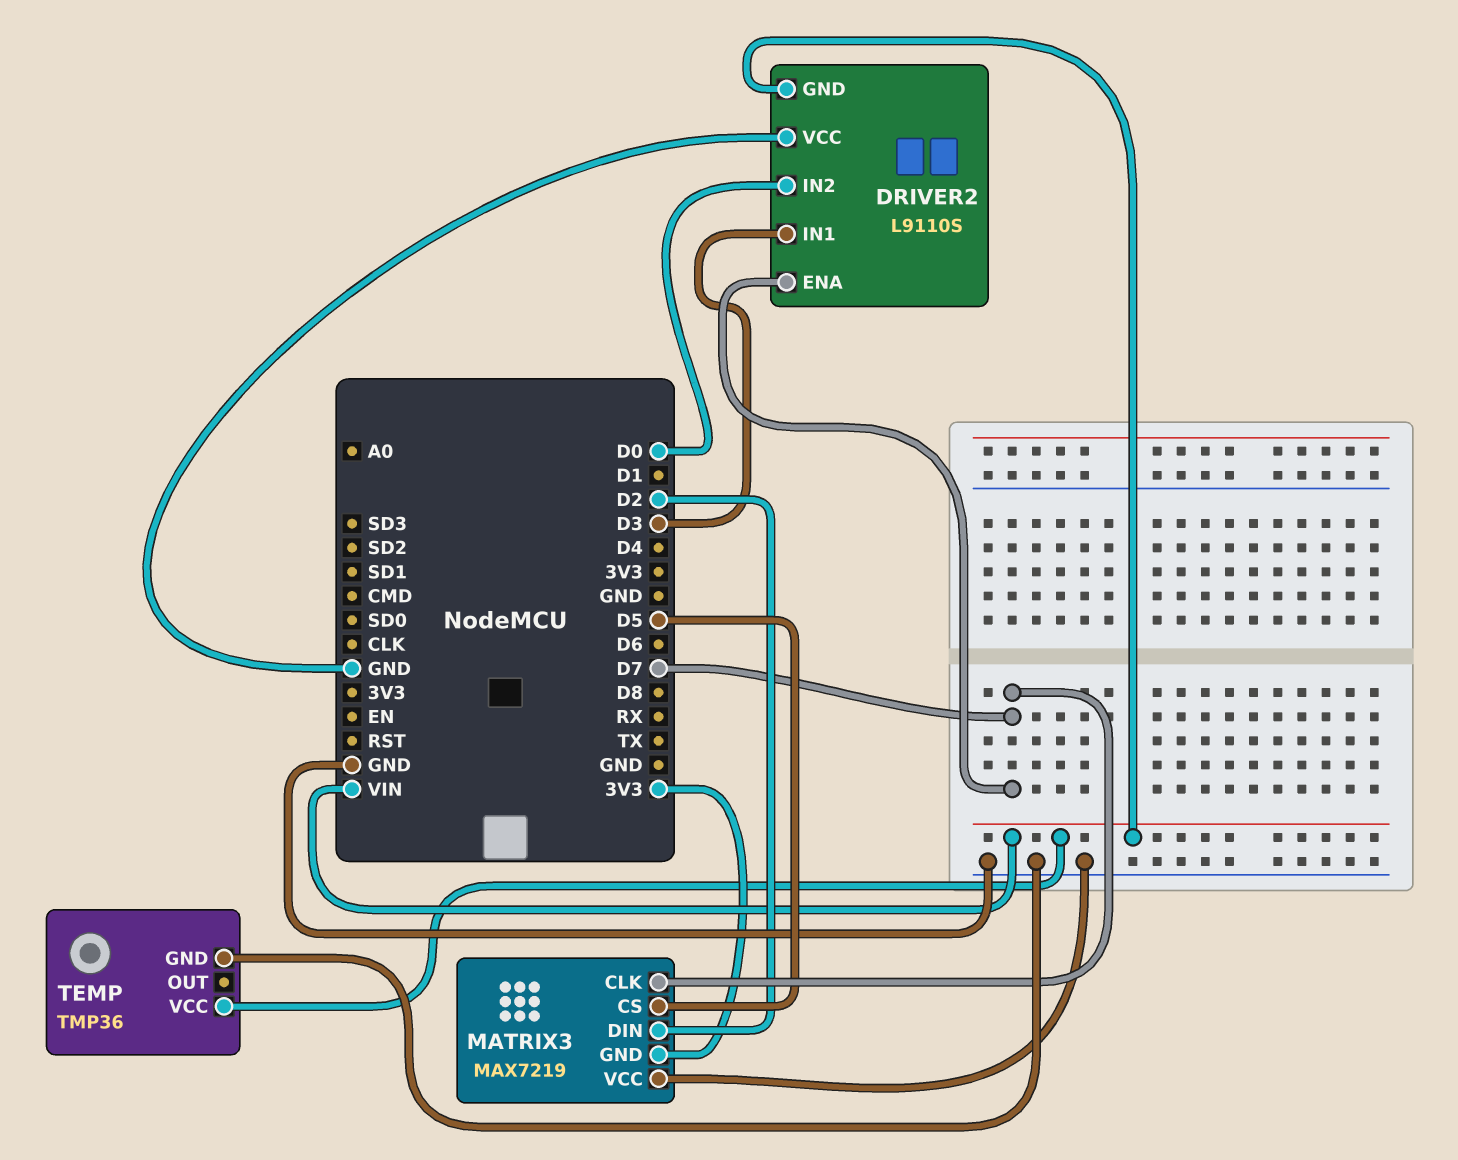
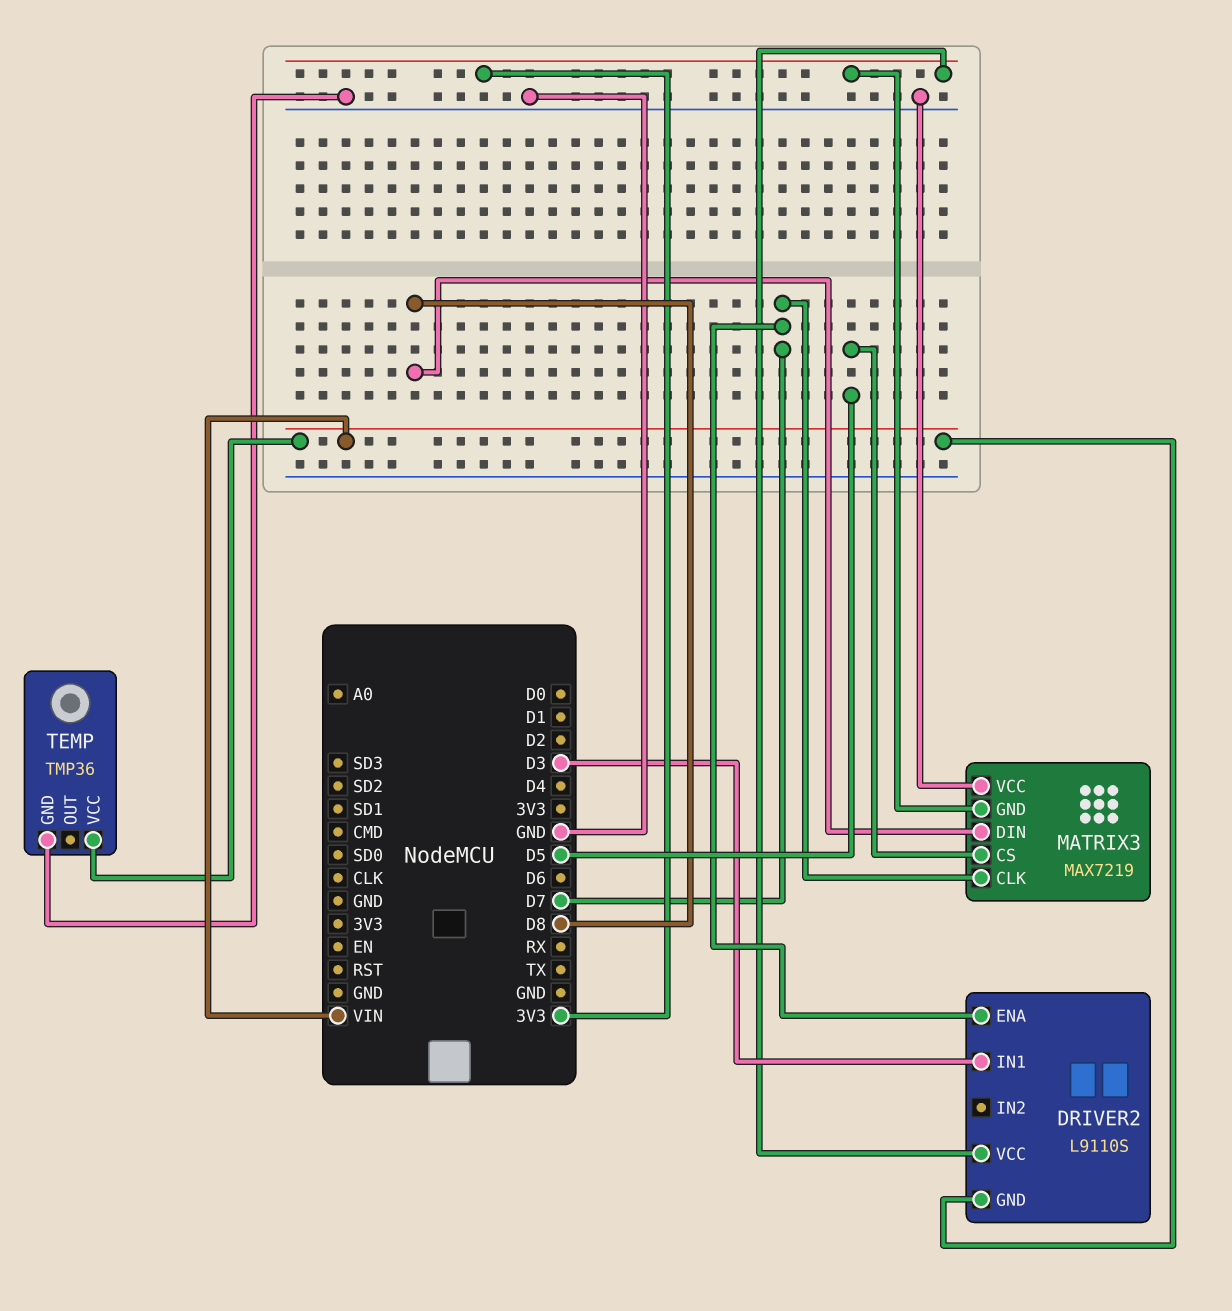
DRIVER2 pin IN2: D0 -> none
DRIVER2 pin VCC: GND -> 3V3
MATRIX3 pin DIN: D2 -> D8

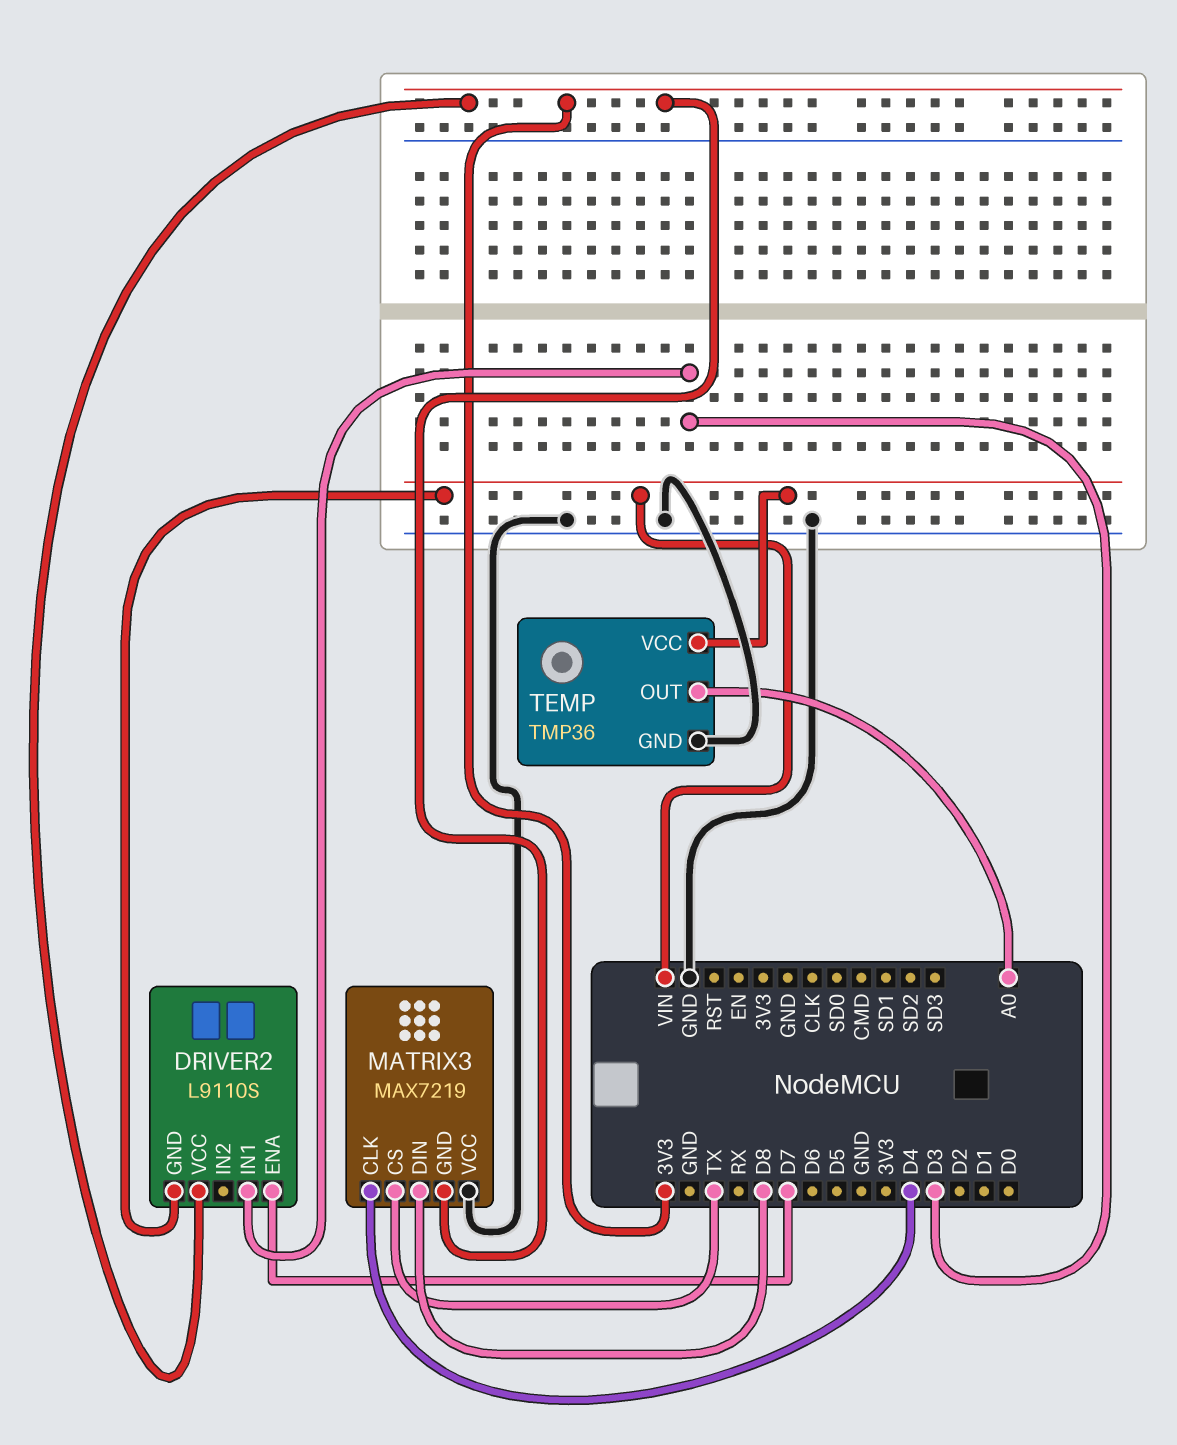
MATRIX3 pin CLK: D7 -> D4
MATRIX3 pin CS: D5 -> TX
TEMP pin OUT: none -> A0

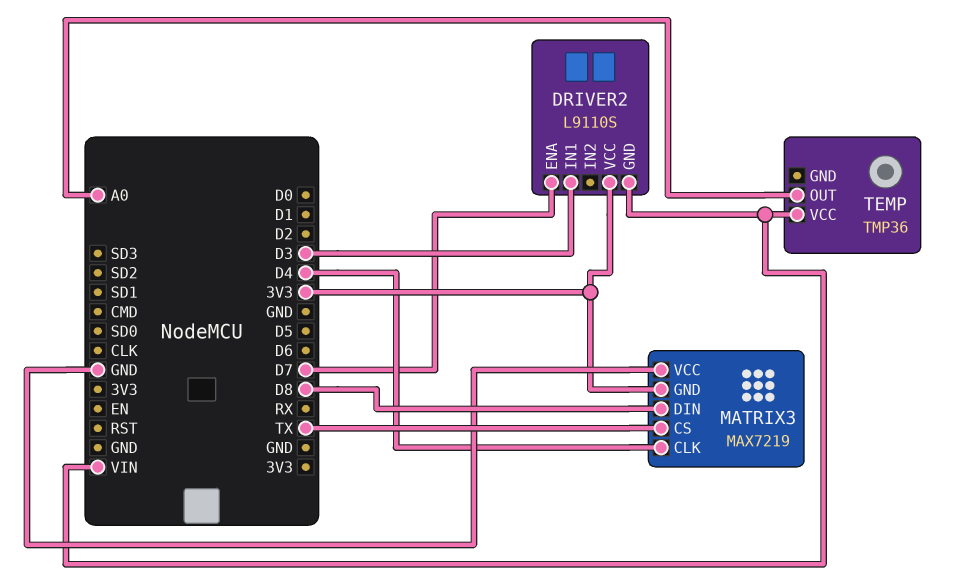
TEMP pin GND: GND -> none

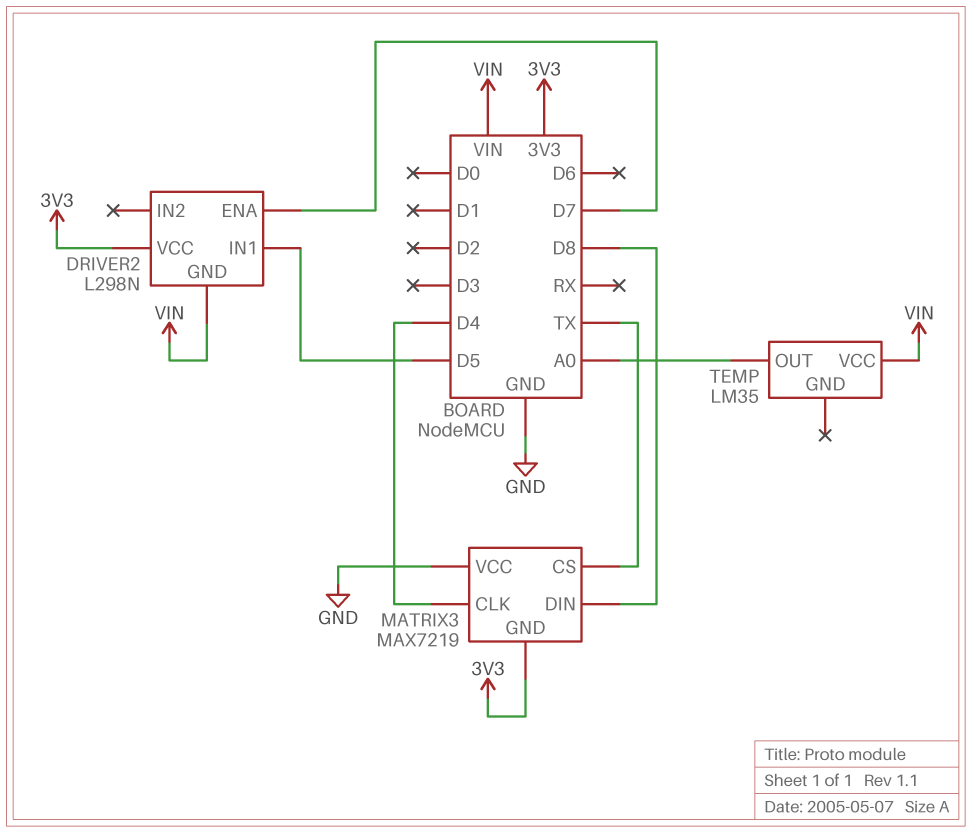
DRIVER2: L9110S -> L298N
DRIVER2 pin IN1: D3 -> D5
TEMP: TMP36 -> LM35

